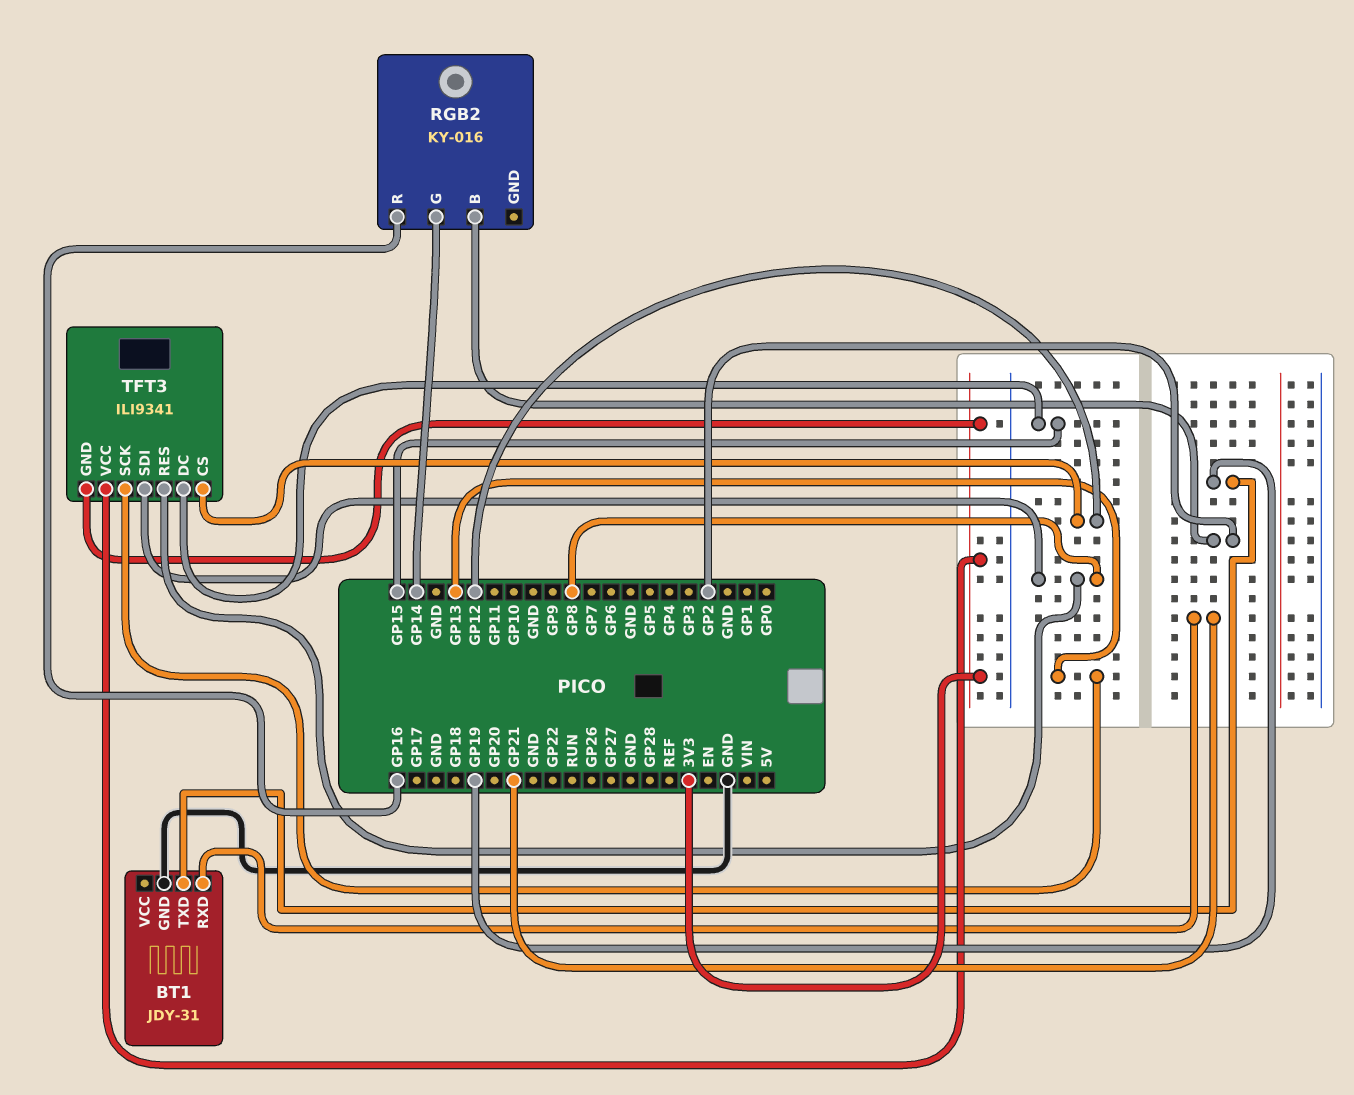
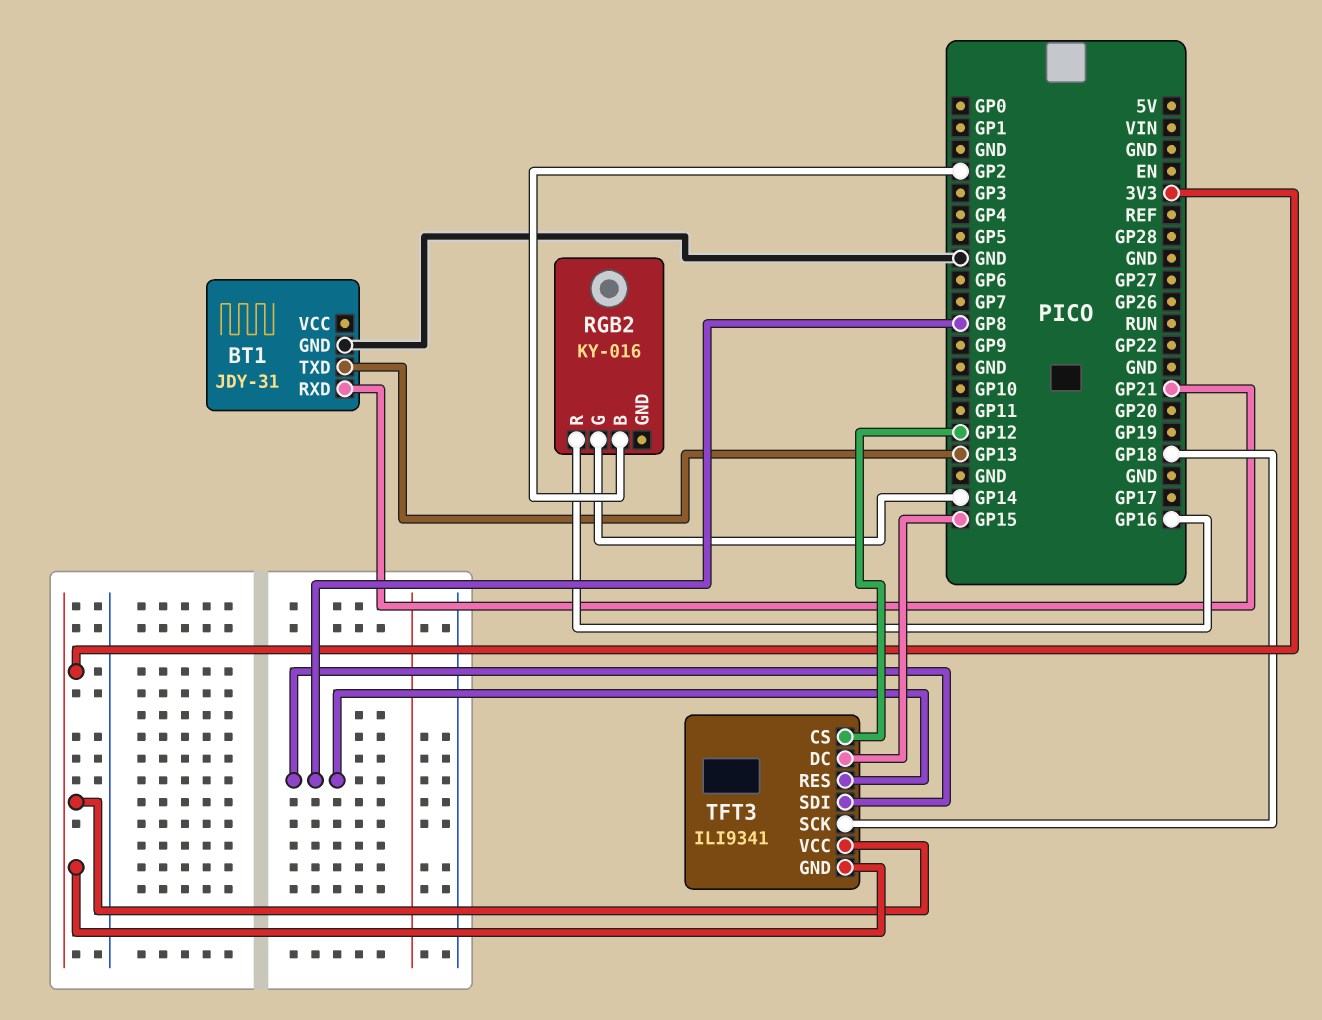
BT1 pin TXD: GP19 -> GP13
TFT3 pin SCK: GP13 -> GP18

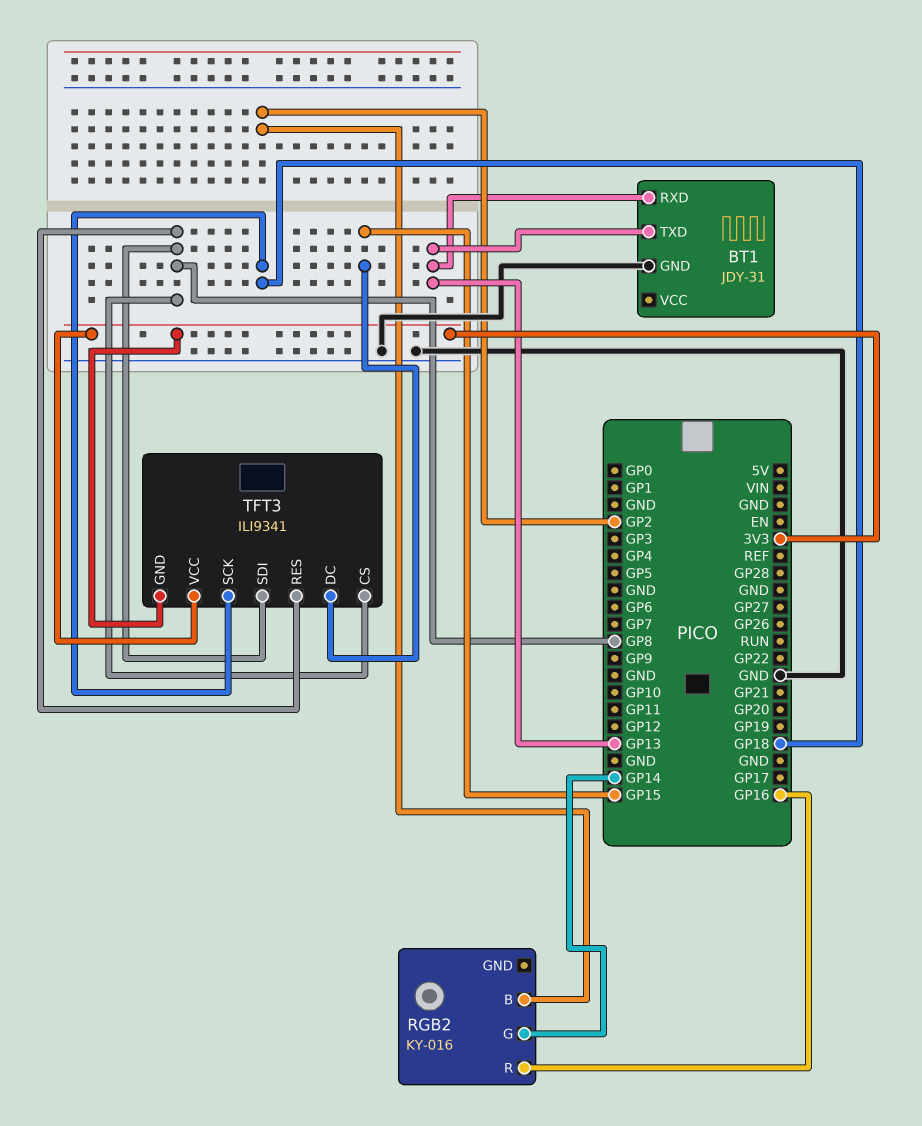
BT1 pin RXD: GP21 -> GP13
TFT3 pin CS: GP12 -> GP8

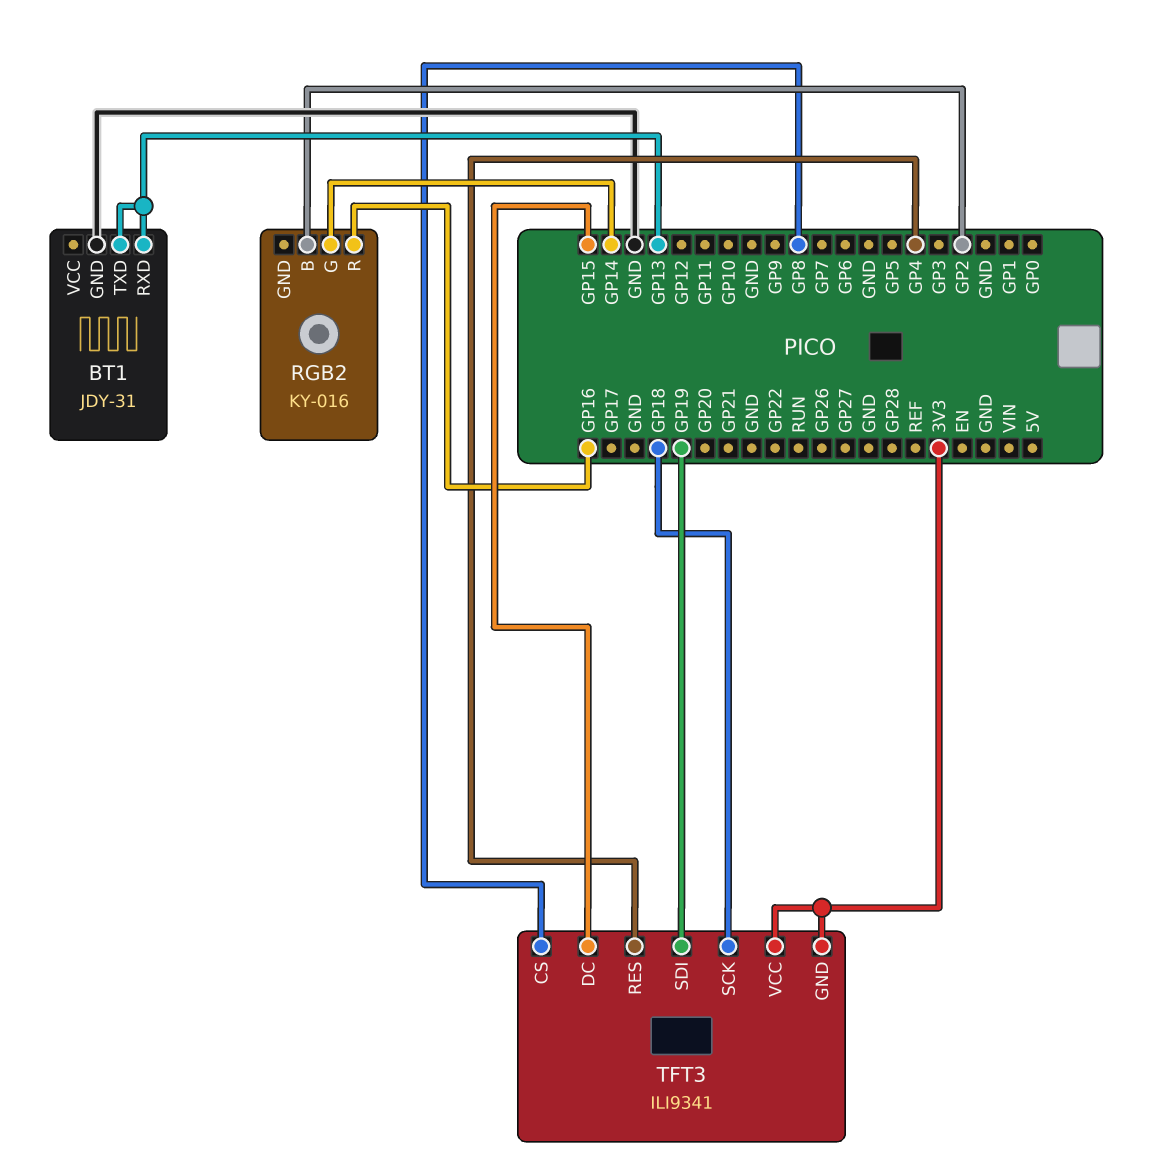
TFT3 pin RES: GP8 -> GP4
TFT3 pin SDI: GP8 -> GP19

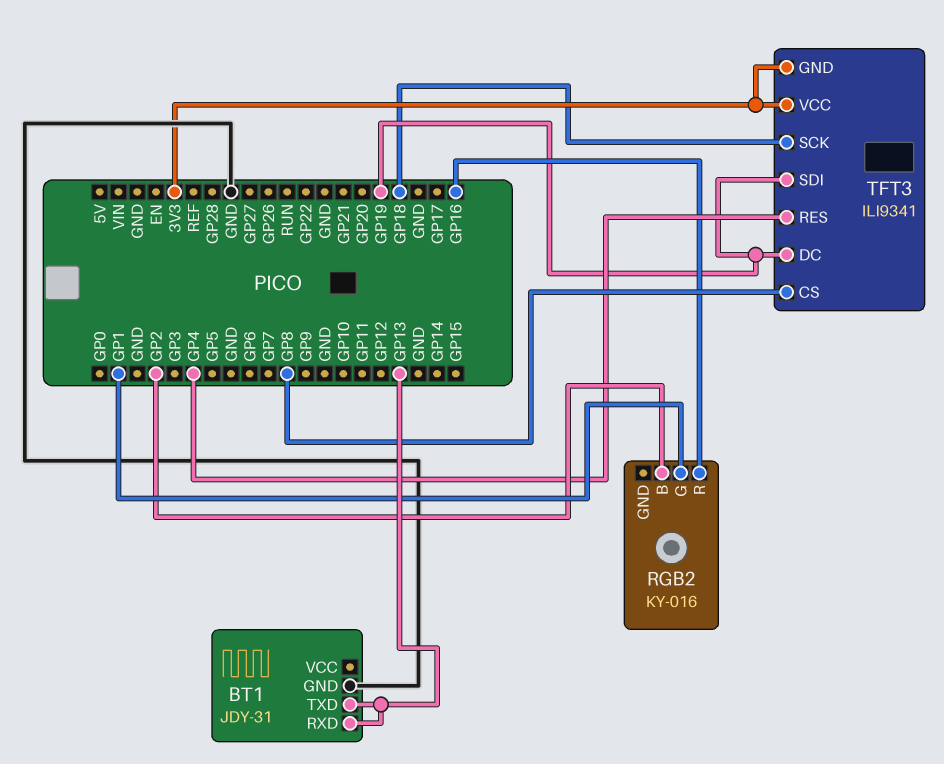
RGB2 pin G: GP14 -> GP1
TFT3 pin DC: GP15 -> GP19

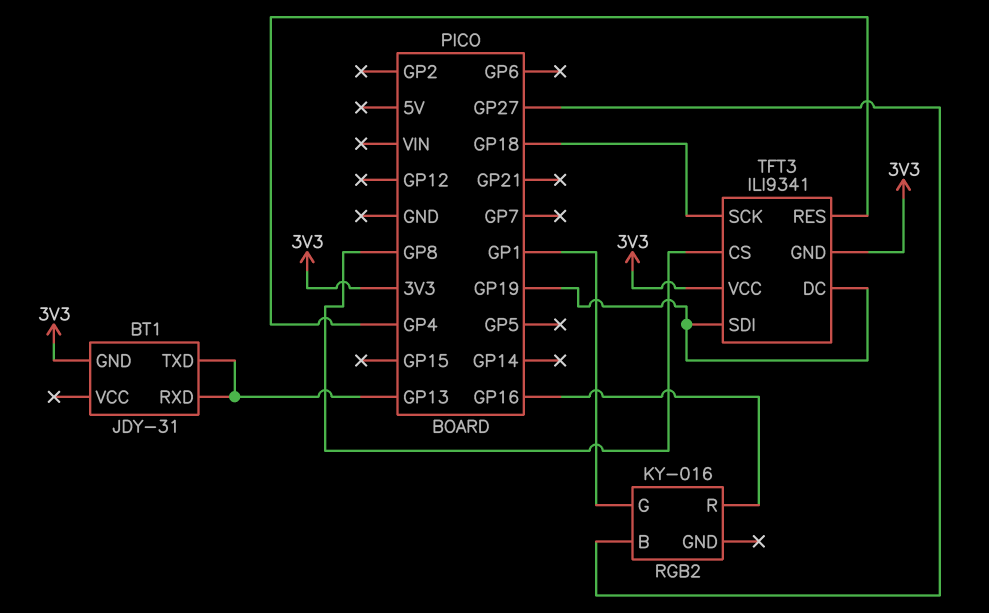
BT1 pin GND: GND -> 3V3
RGB2 pin B: GP2 -> GP27

